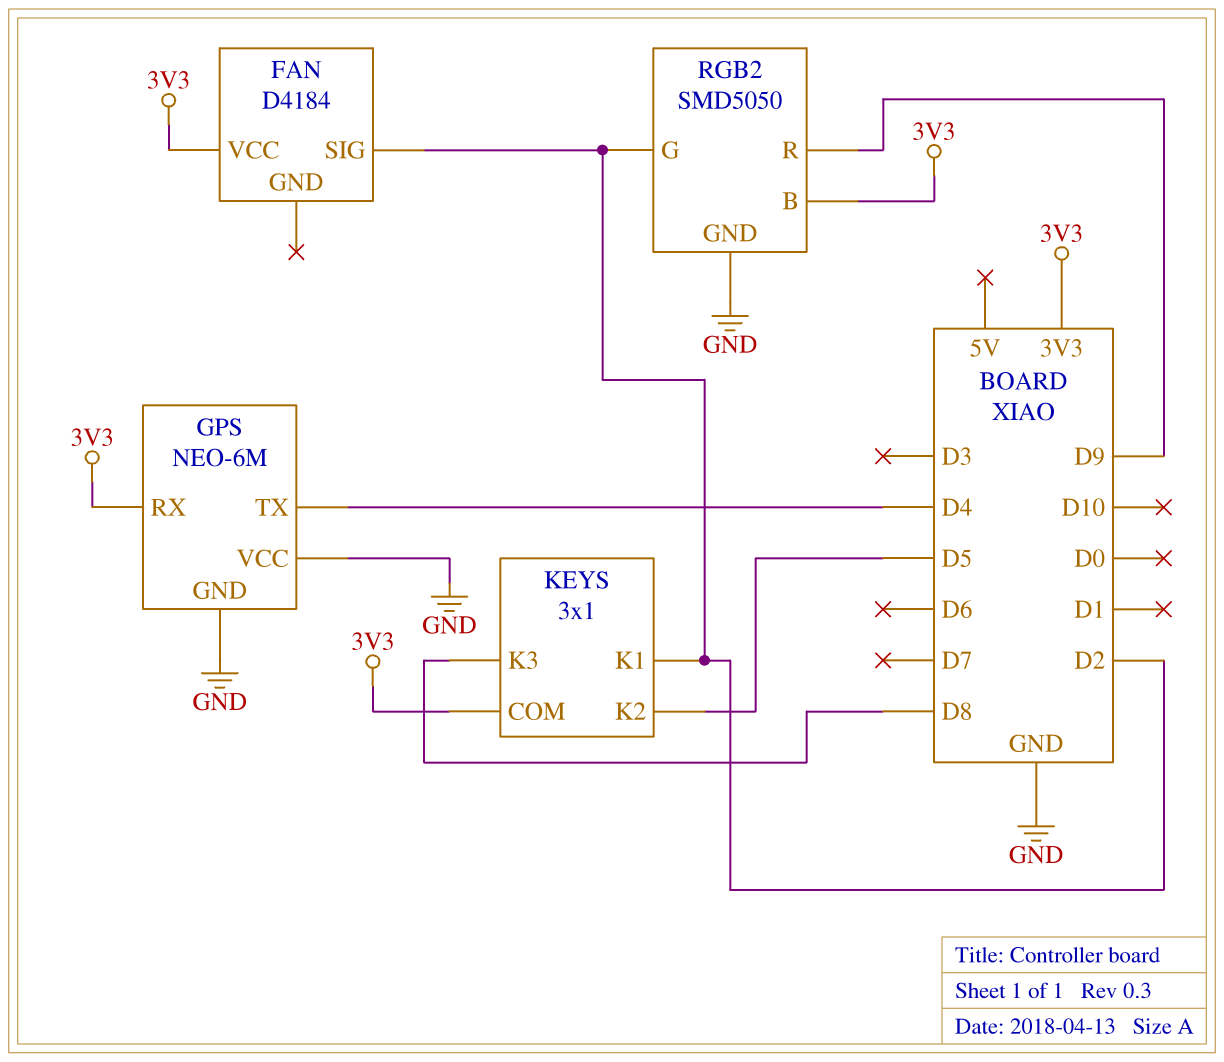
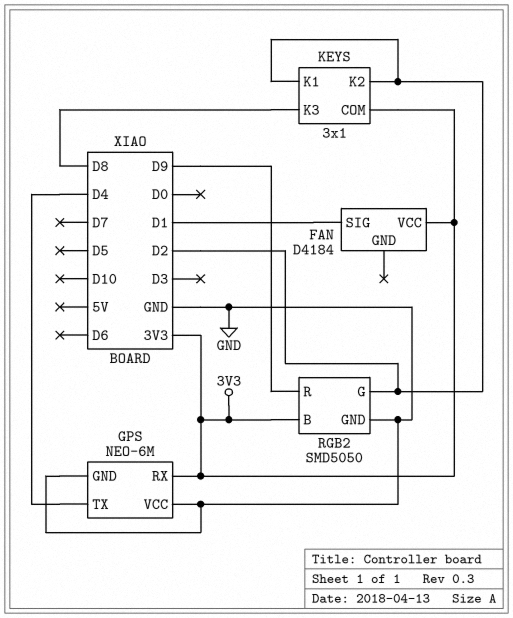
FAN pin SIG: D2 -> D1
KEYS pin K2: D5 -> D2

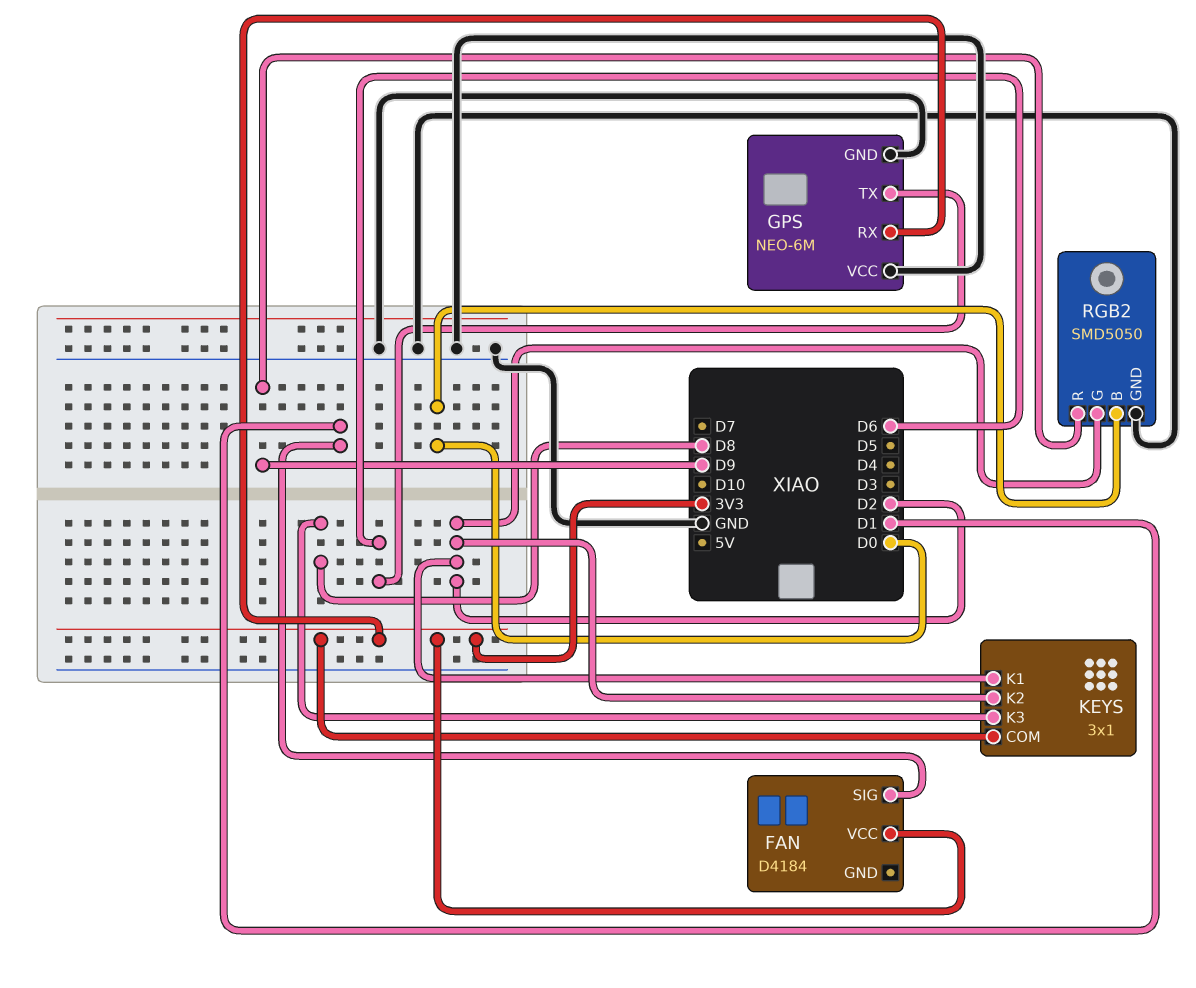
GPS pin TX: D4 -> D6
RGB2 pin B: 3V3 -> D0

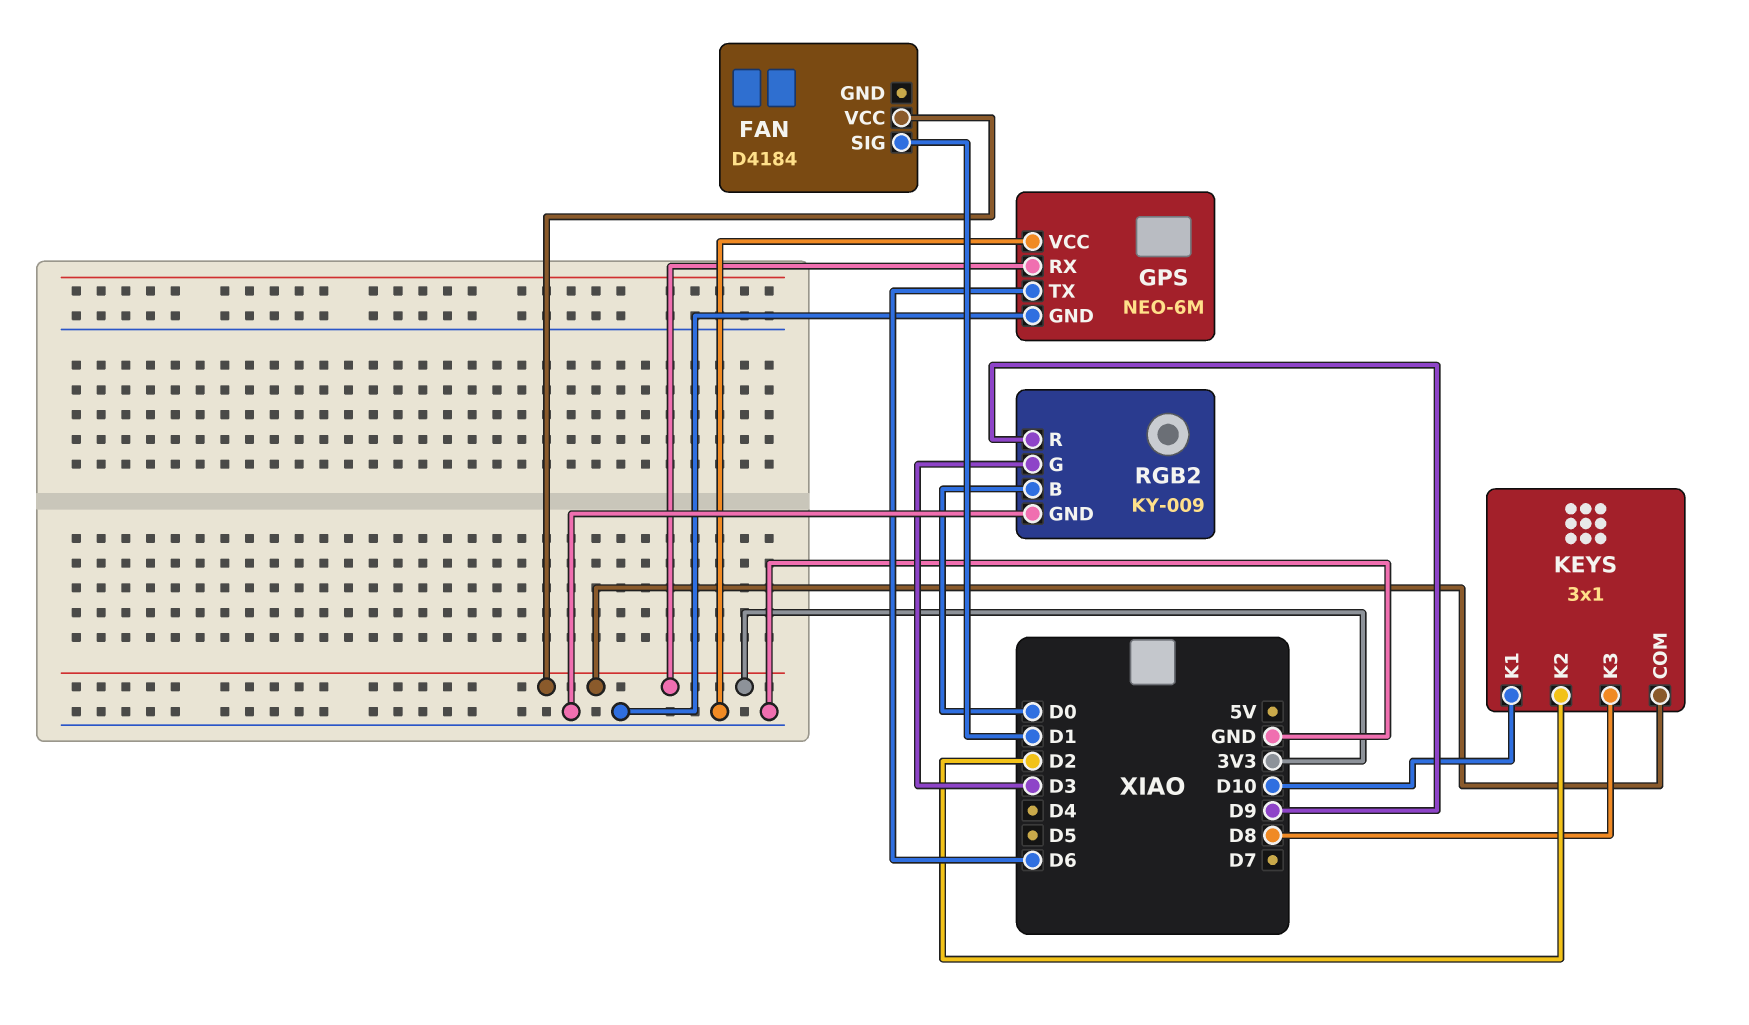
KEYS pin K1: D2 -> D10
RGB2: SMD5050 -> KY-009
RGB2 pin G: D2 -> D3

